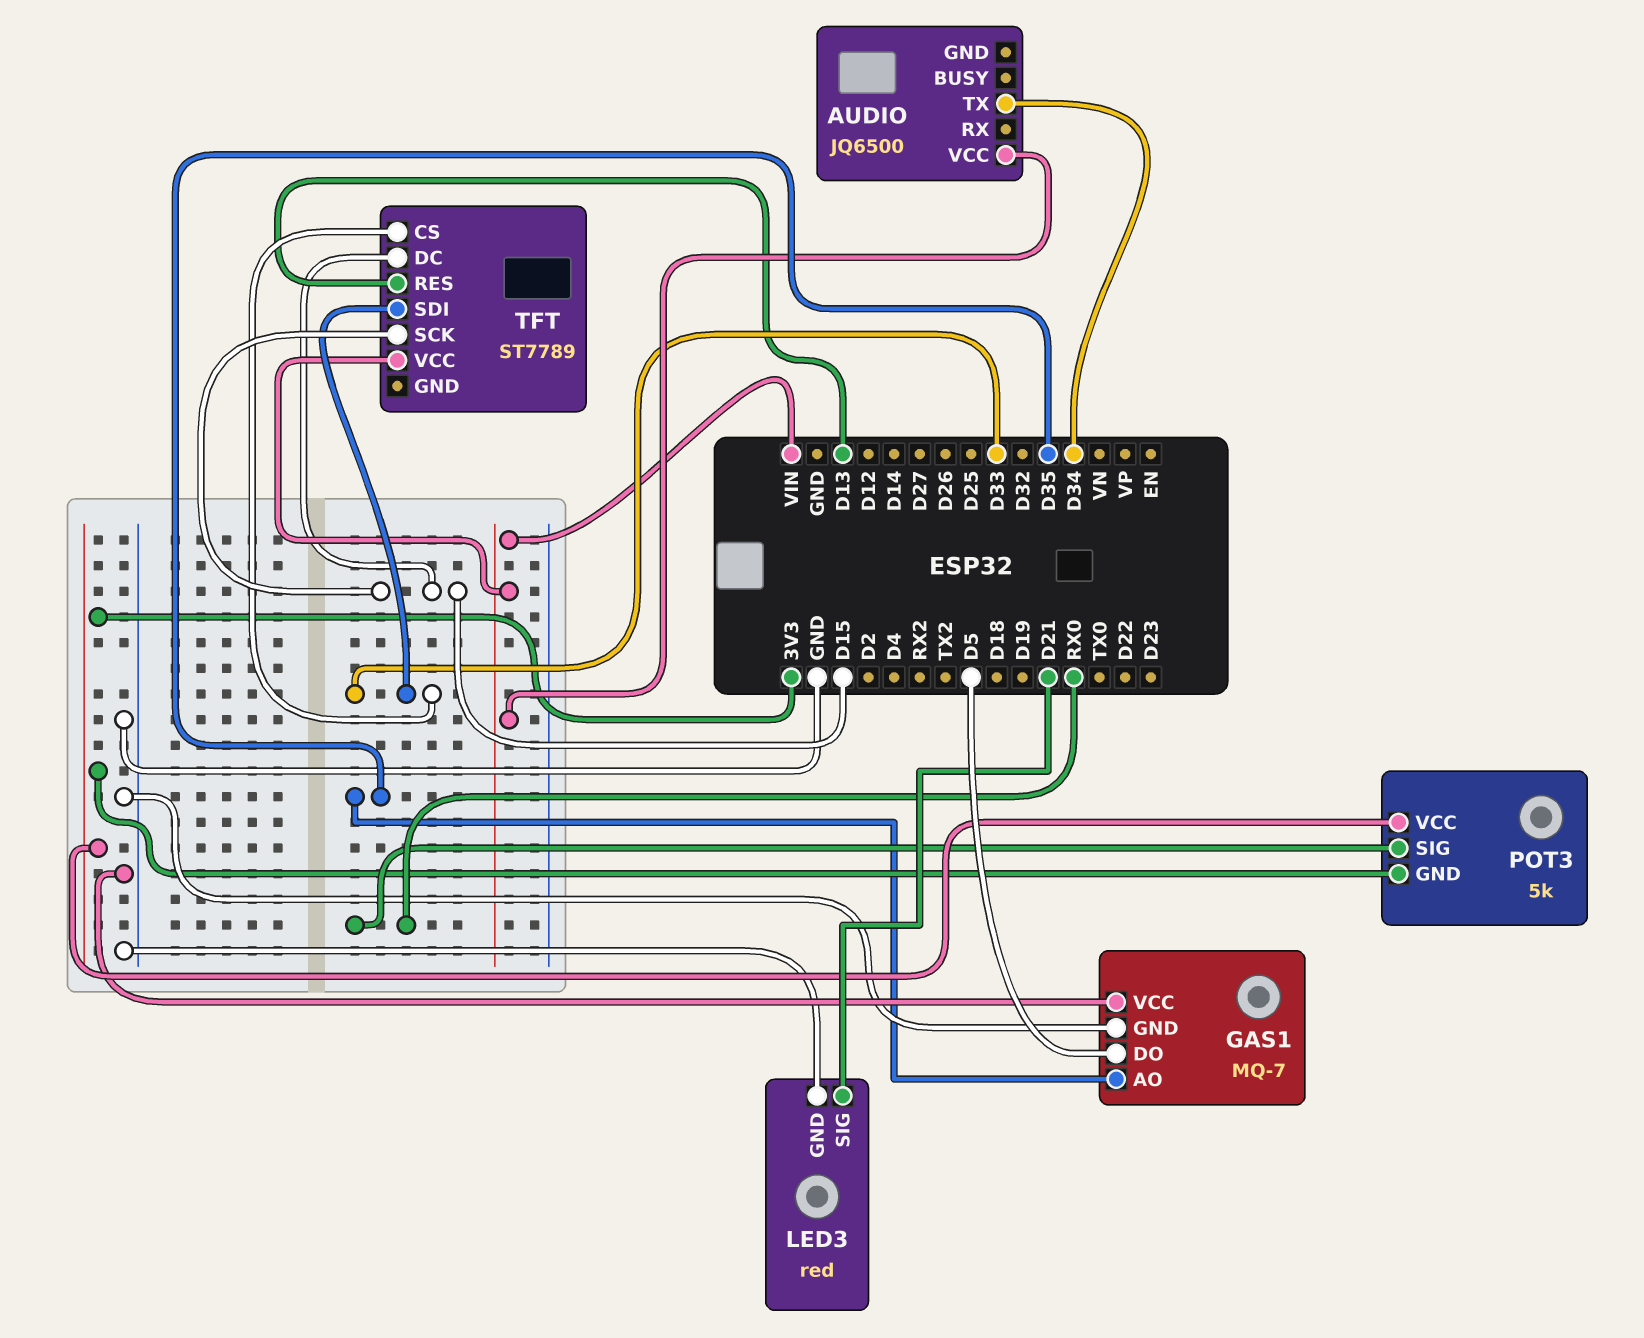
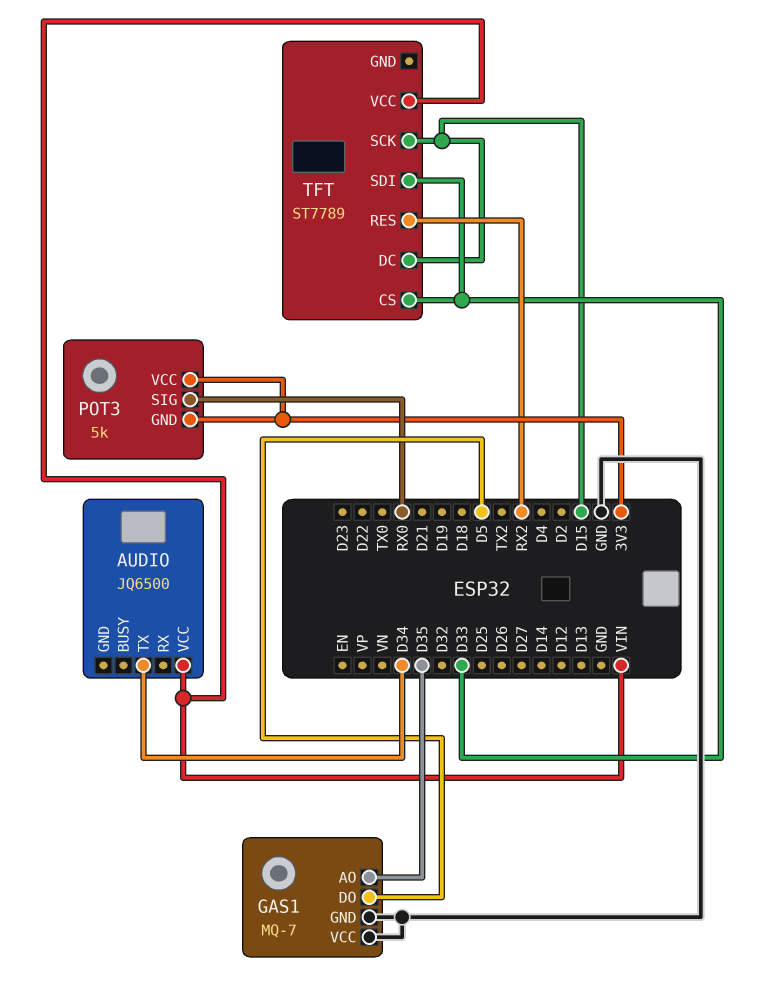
LED3: red -> none
LED3 pin GND: GND -> none
LED3 pin SIG: D21 -> none
TFT pin RES: D13 -> RX2

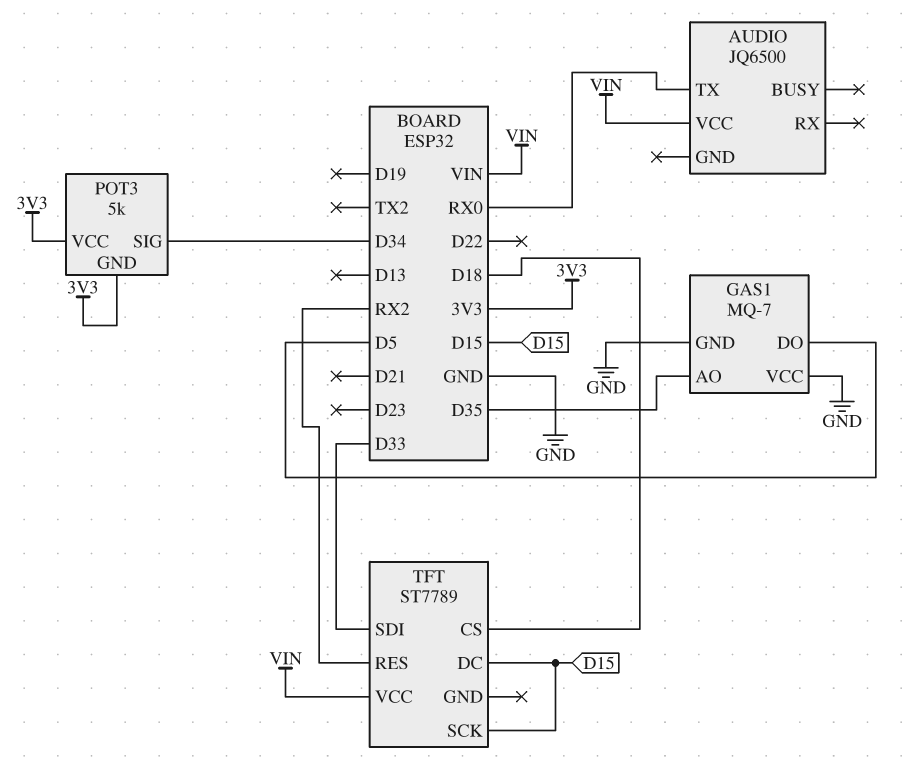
AUDIO pin TX: D34 -> RX0
POT3 pin SIG: RX0 -> D34
TFT pin CS: D33 -> D18

